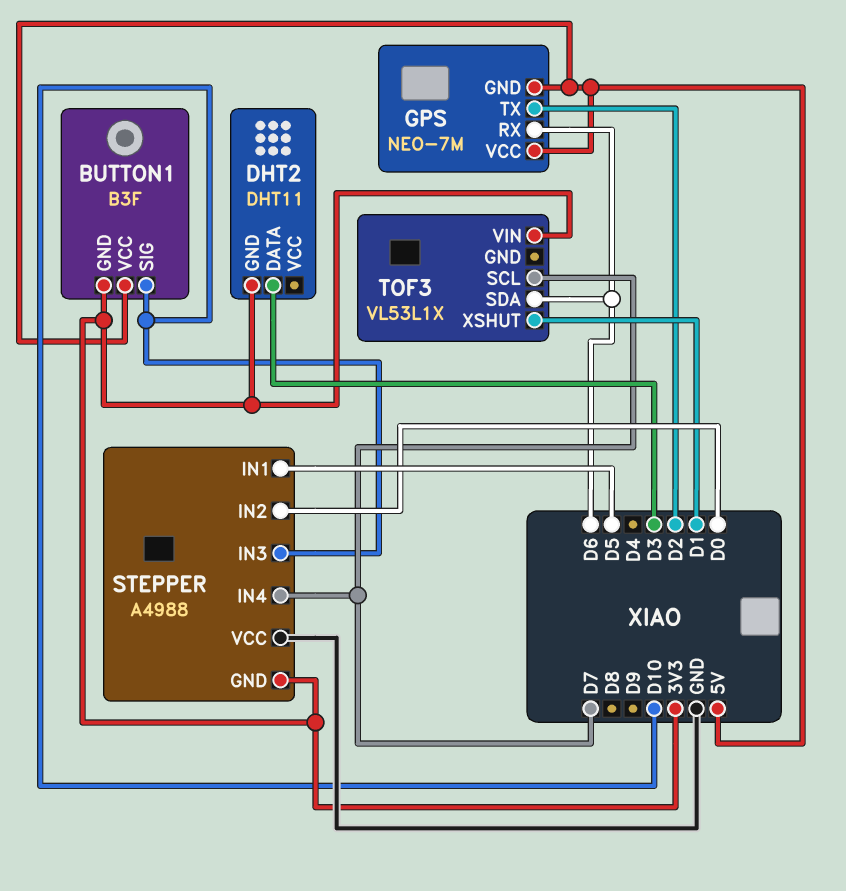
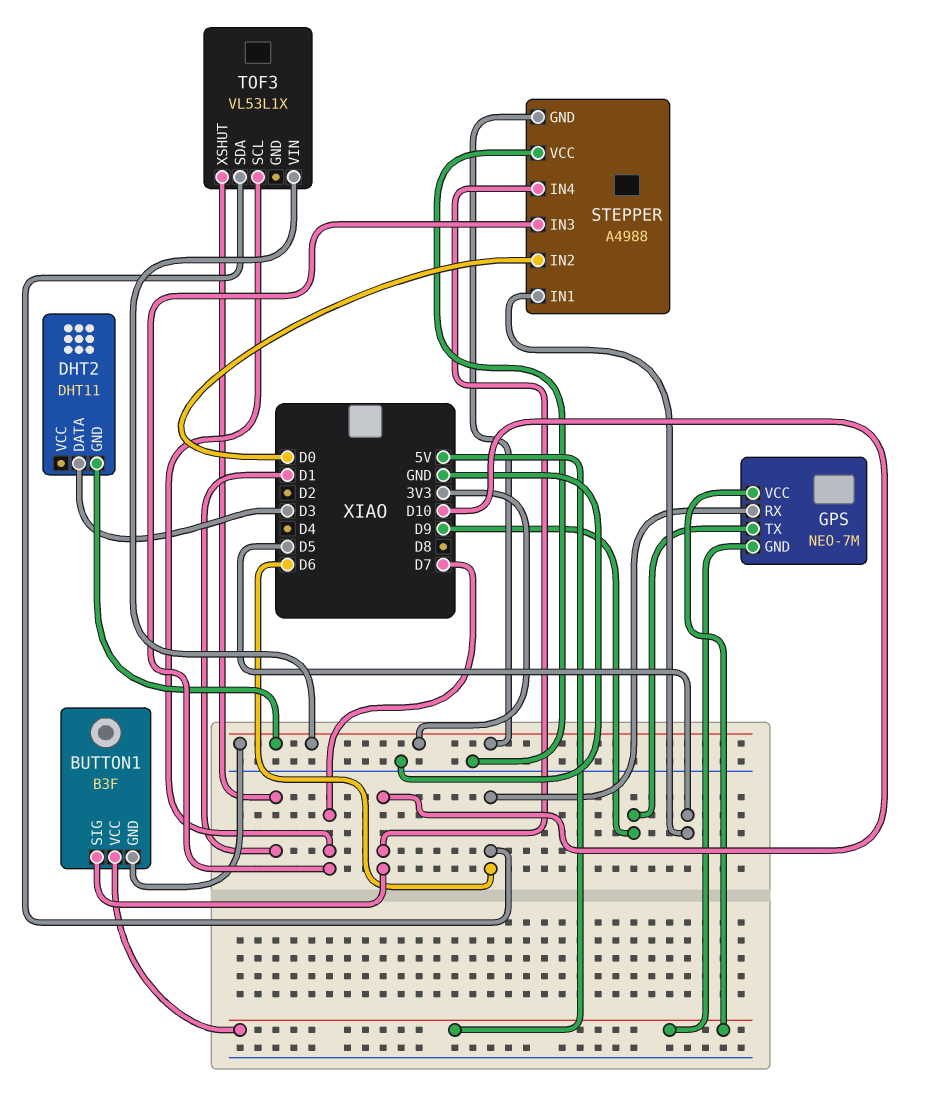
GPS pin TX: D2 -> D9
STEPPER pin IN3: D10 -> D7
STEPPER pin IN4: D7 -> D10

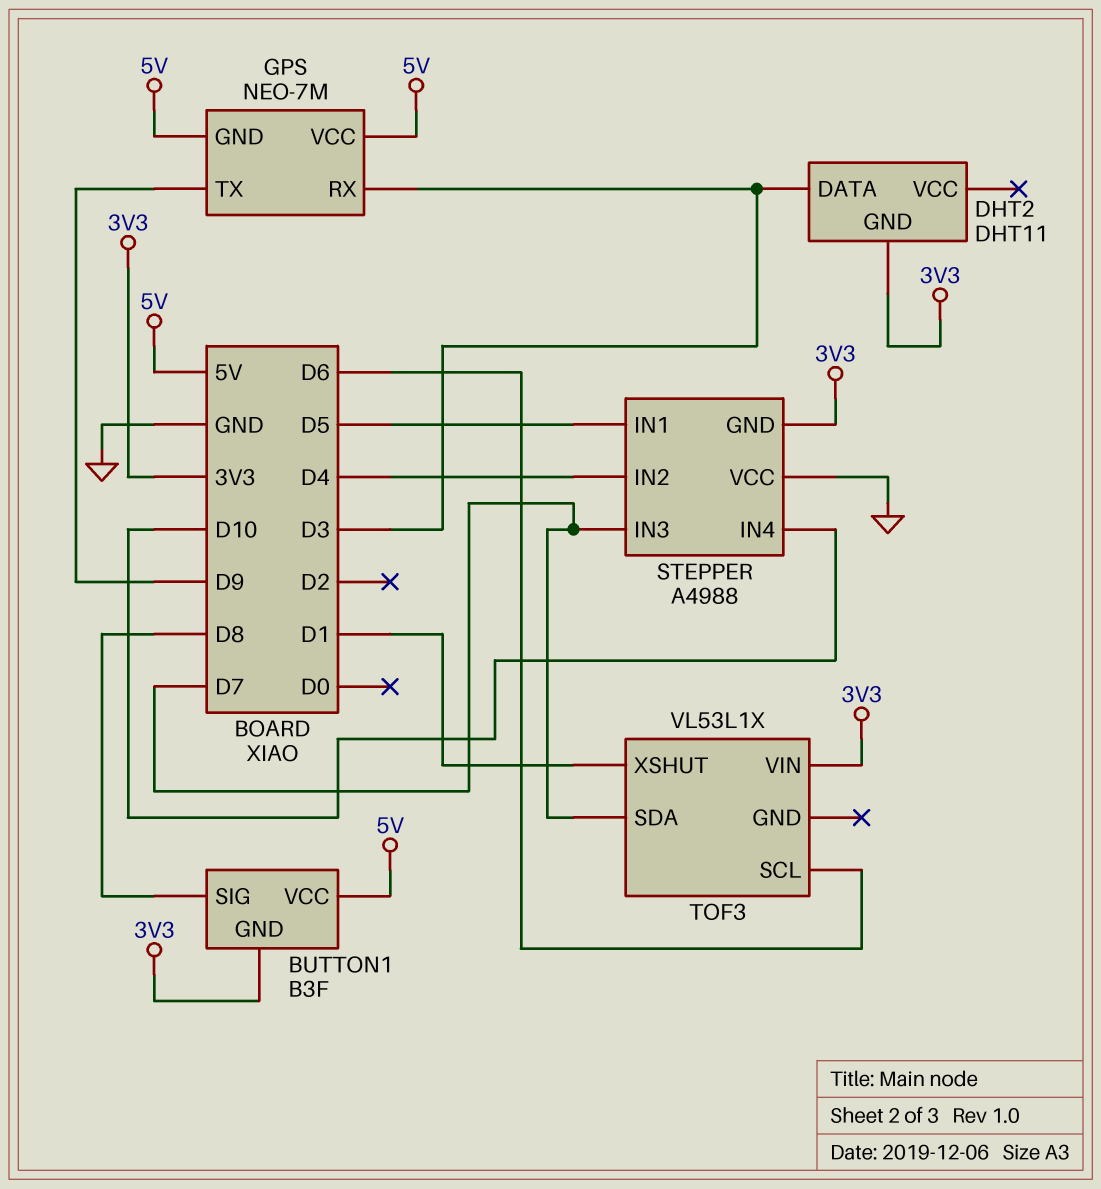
BUTTON1 pin SIG: D10 -> D8
GPS pin RX: D6 -> D3
STEPPER pin IN2: D0 -> D4
TOF3 pin SCL: D7 -> D6
TOF3 pin SDA: D6 -> D7

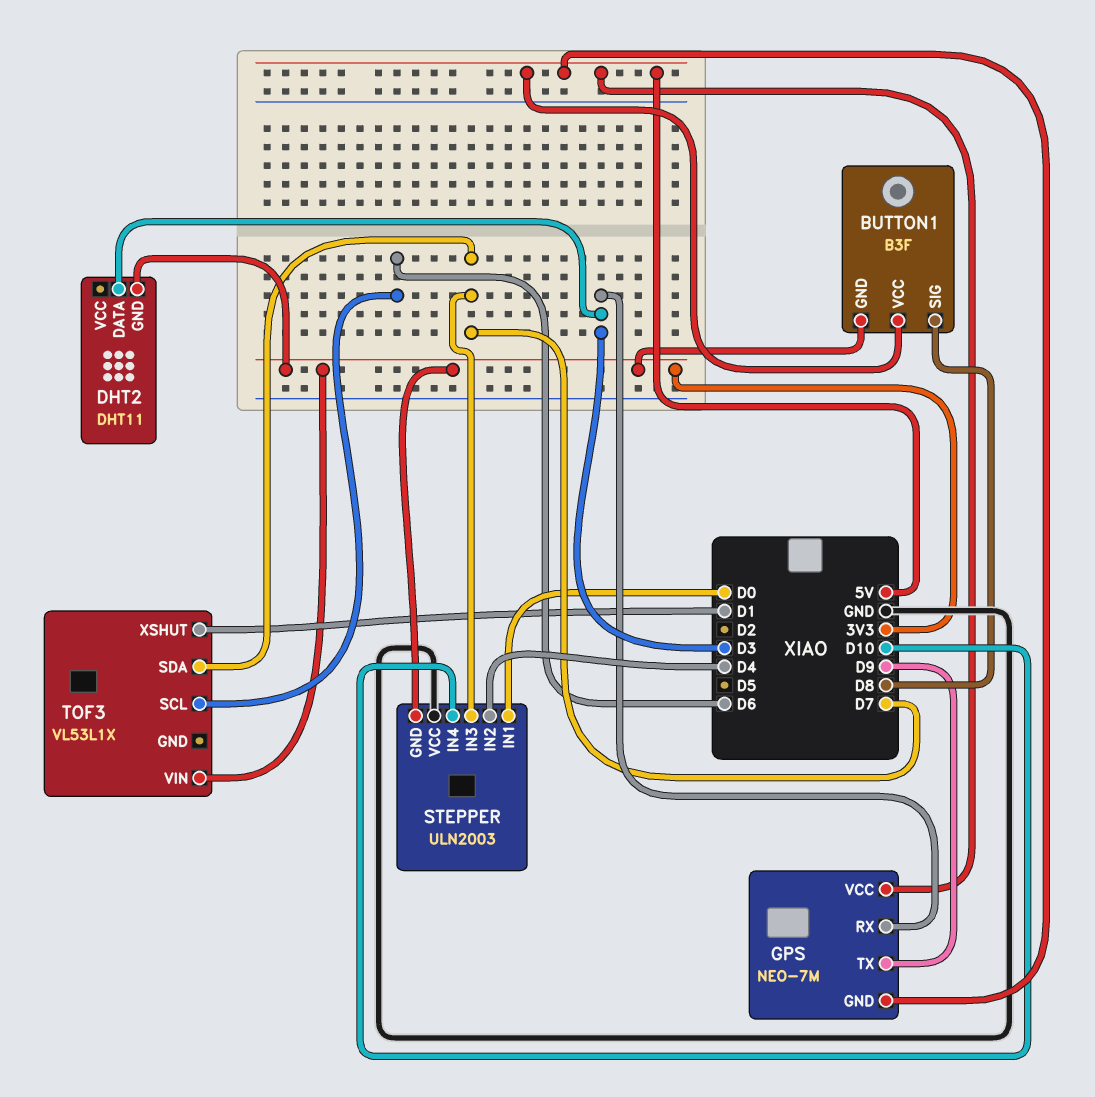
STEPPER: A4988 -> ULN2003
STEPPER pin IN1: D5 -> D0

